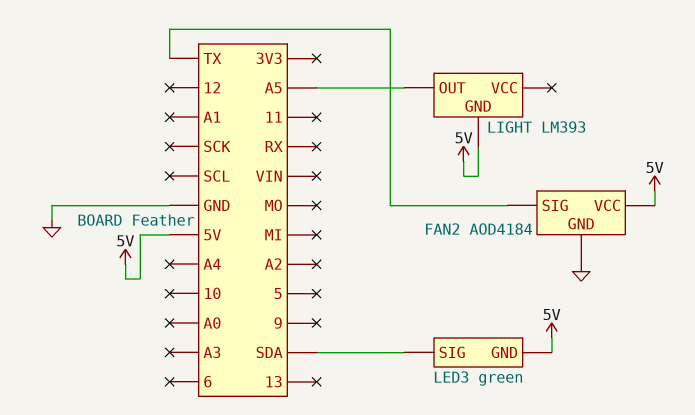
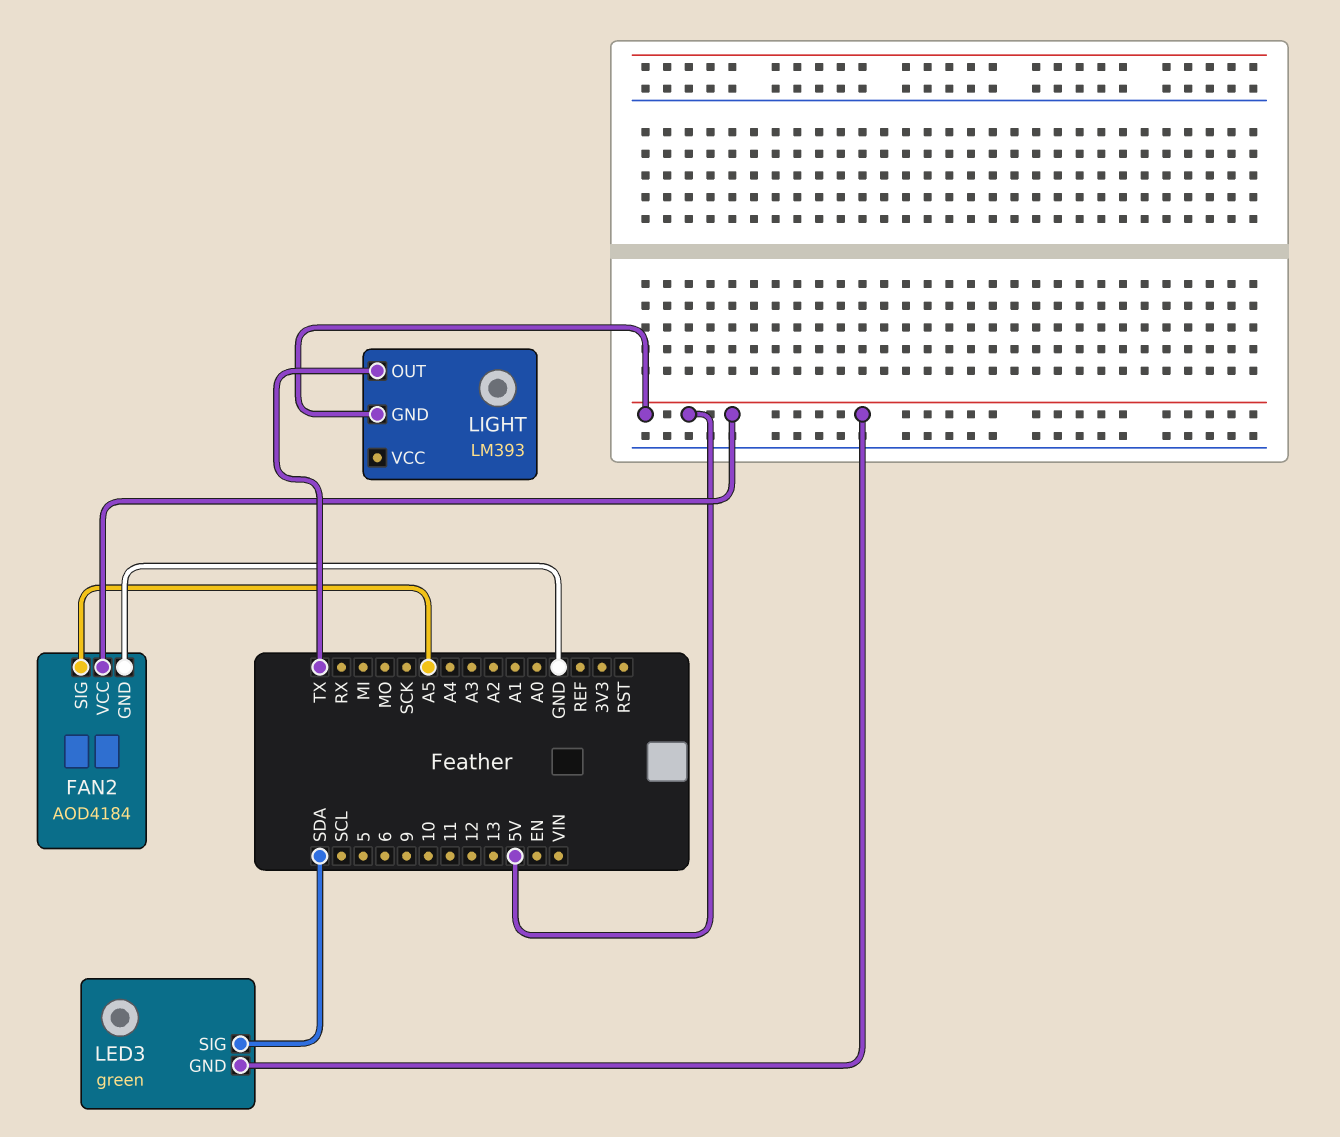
FAN2 pin SIG: TX -> A5
LIGHT pin OUT: A5 -> TX

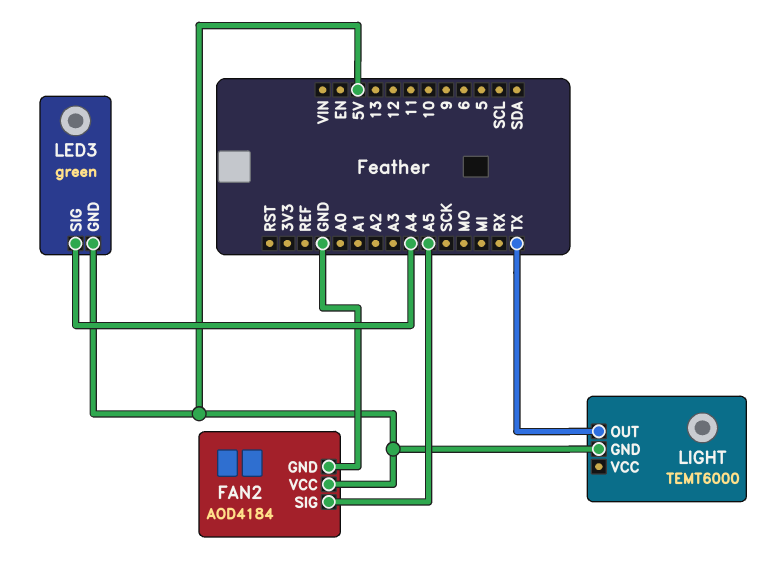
LED3 pin SIG: SDA -> A4
LIGHT: LM393 -> TEMT6000

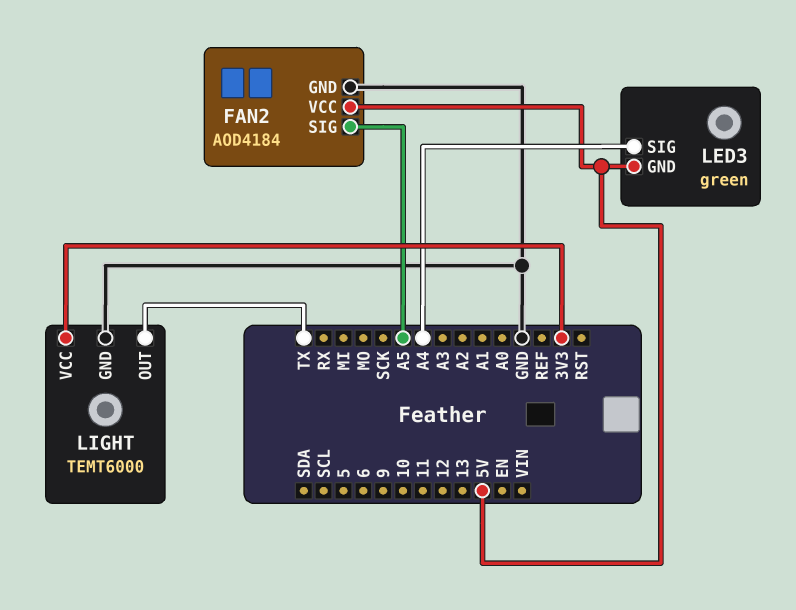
LIGHT pin GND: 5V -> GND
LIGHT pin VCC: none -> 3V3

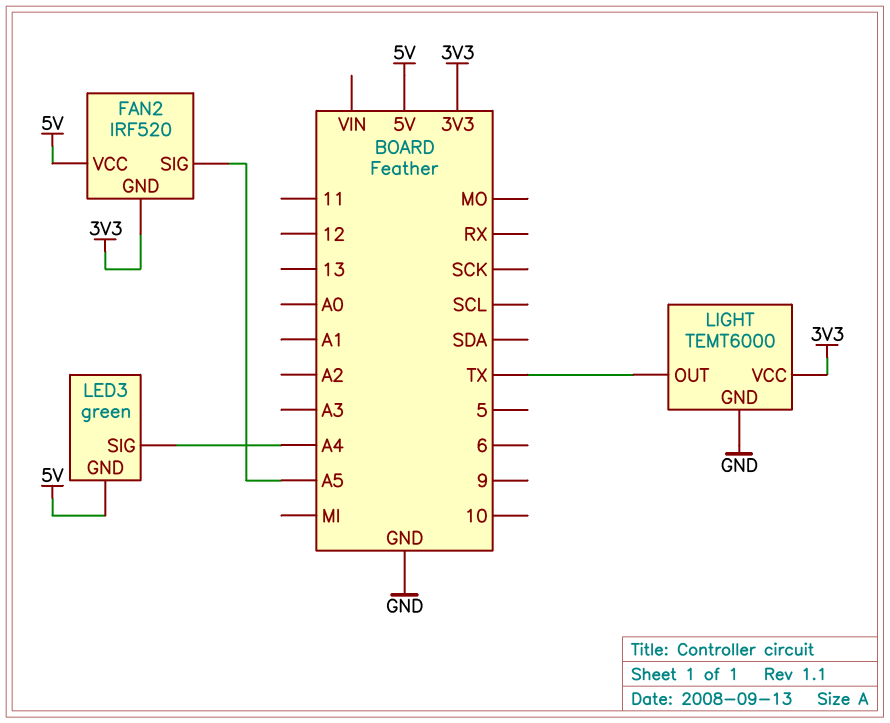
FAN2: AOD4184 -> IRF520
FAN2 pin GND: GND -> 3V3

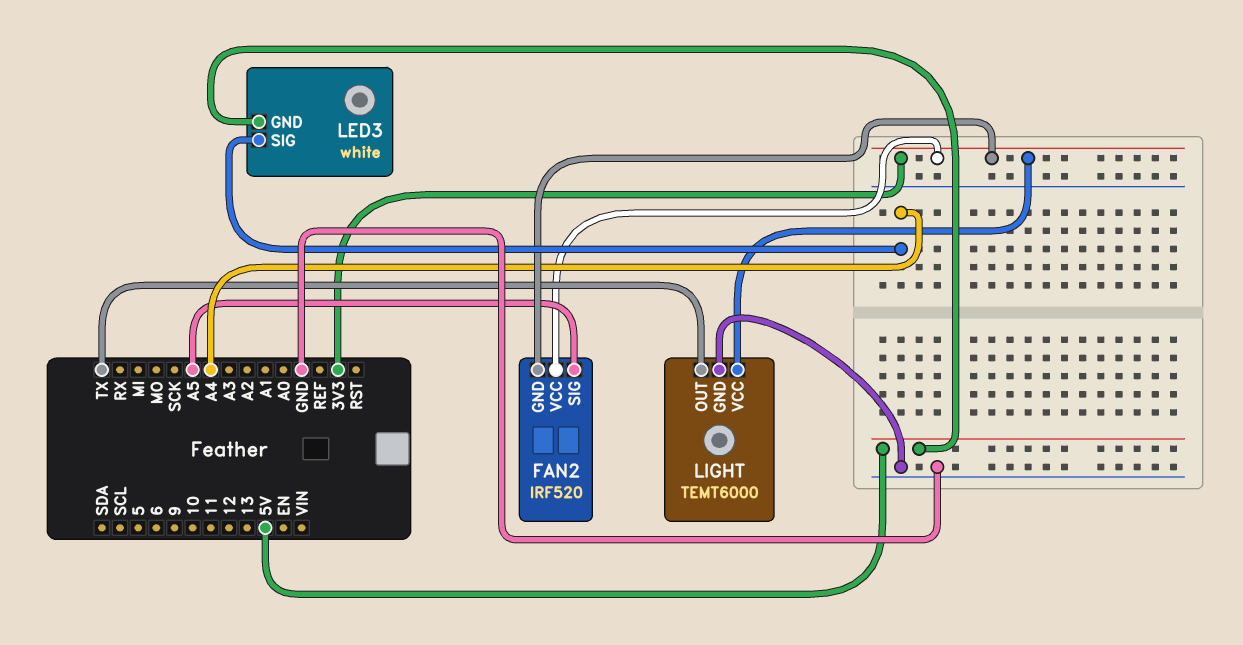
FAN2 pin VCC: 5V -> 3V3
LED3: green -> white

